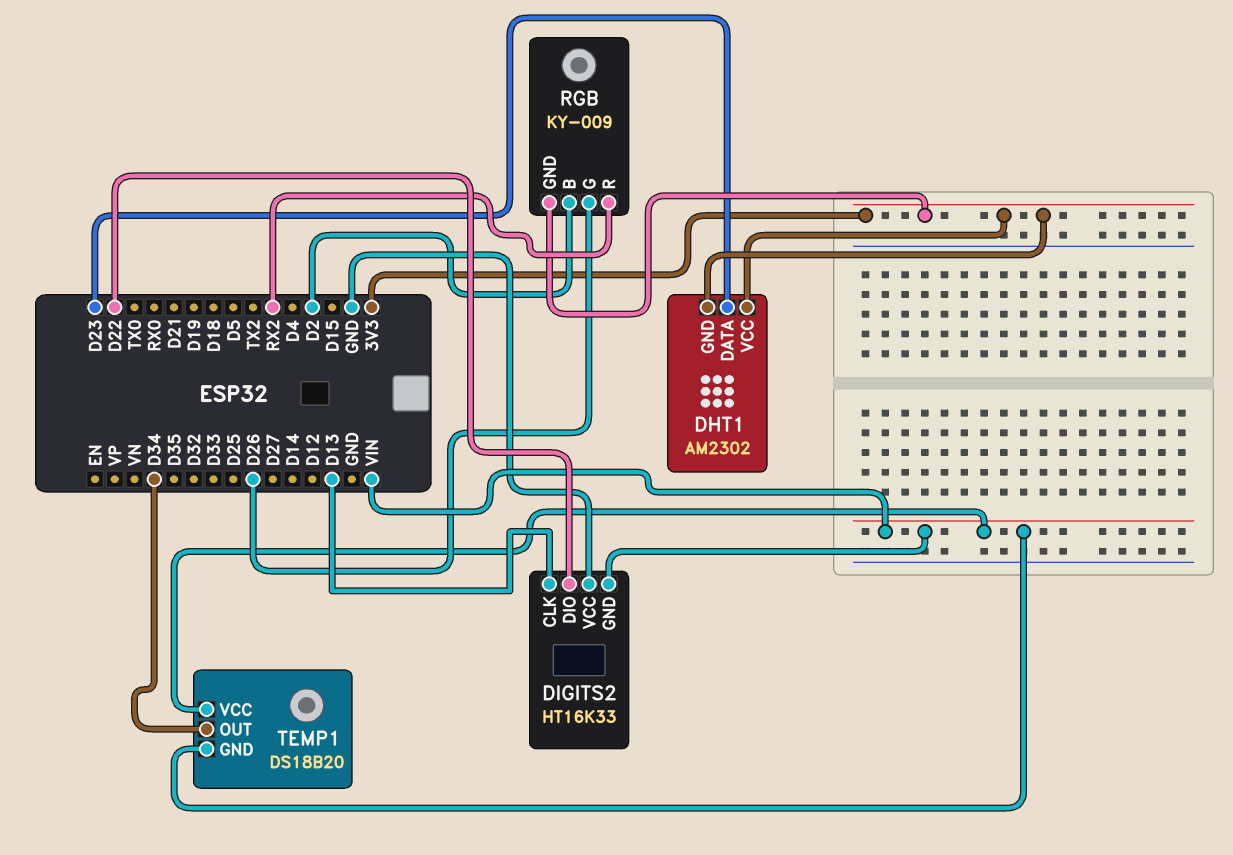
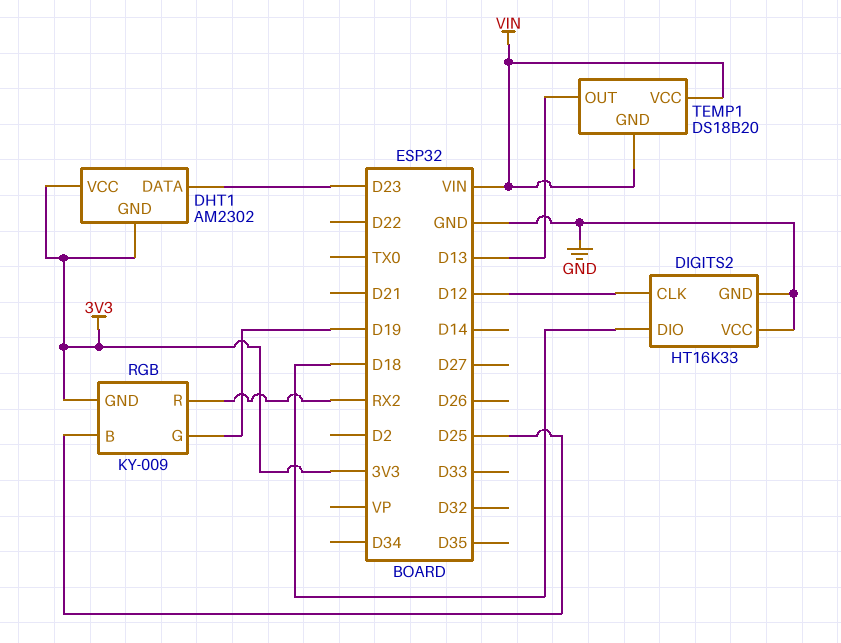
DIGITS2 pin CLK: D13 -> D12
DIGITS2 pin DIO: D22 -> D18
DIGITS2 pin GND: VIN -> GND
RGB pin B: D2 -> D25
RGB pin G: D26 -> D19
TEMP1 pin OUT: D34 -> D13

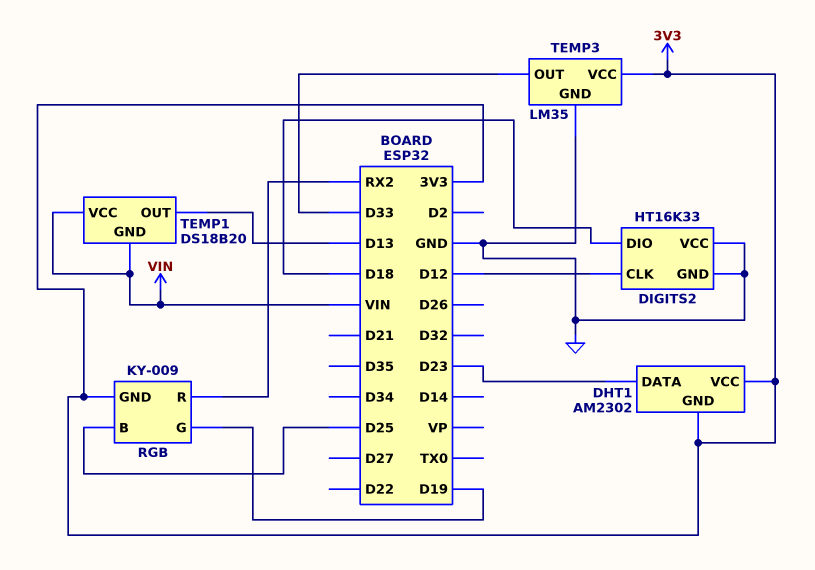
TEMP3: none -> LM35
TEMP3 pin GND: none -> GND
TEMP3 pin OUT: none -> D33
TEMP3 pin VCC: none -> 3V3

